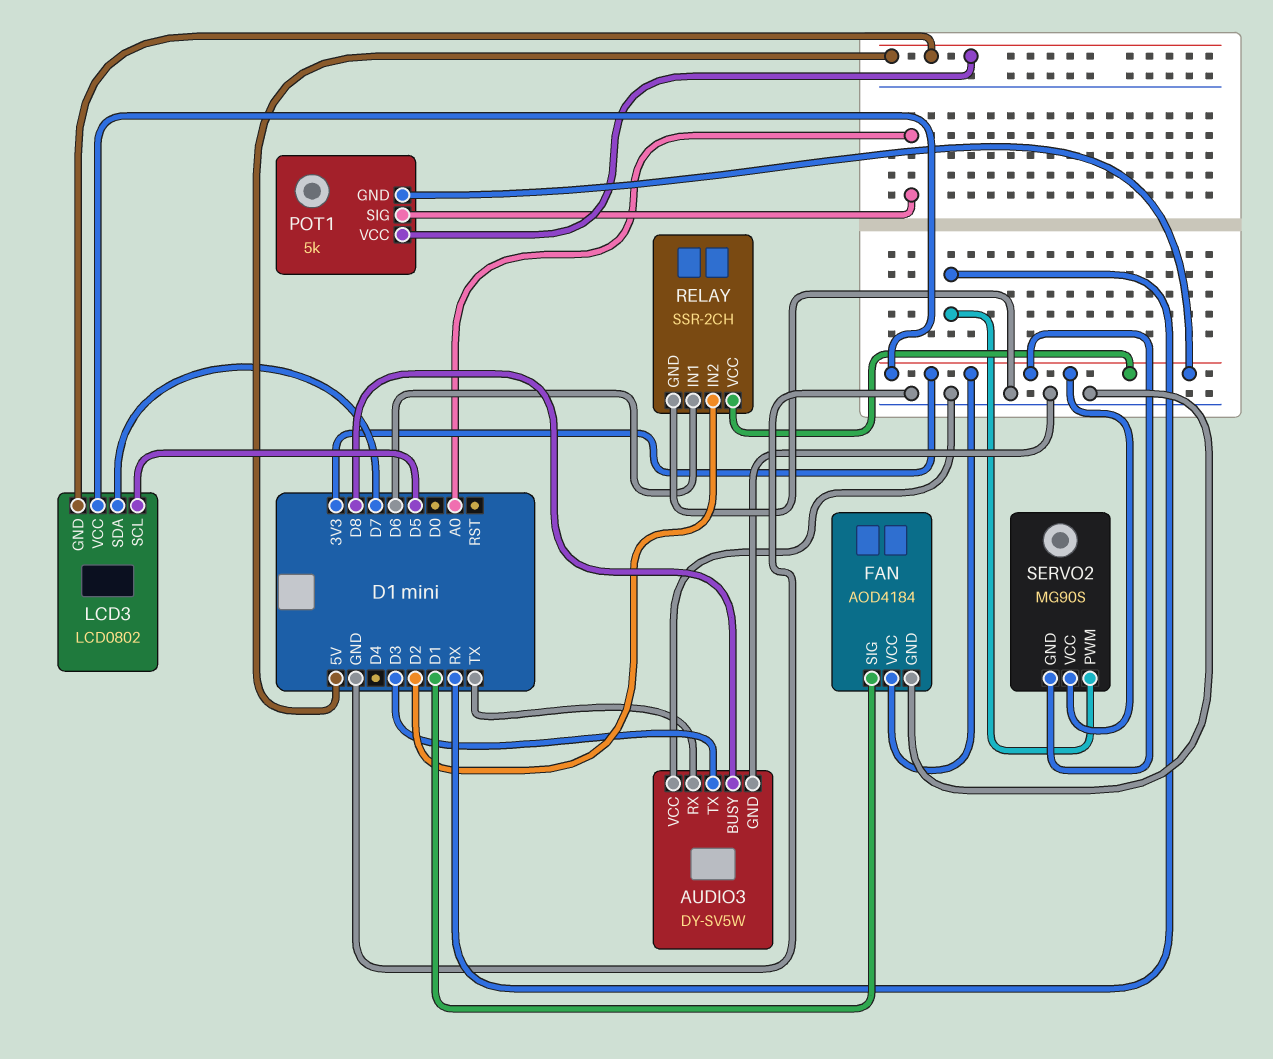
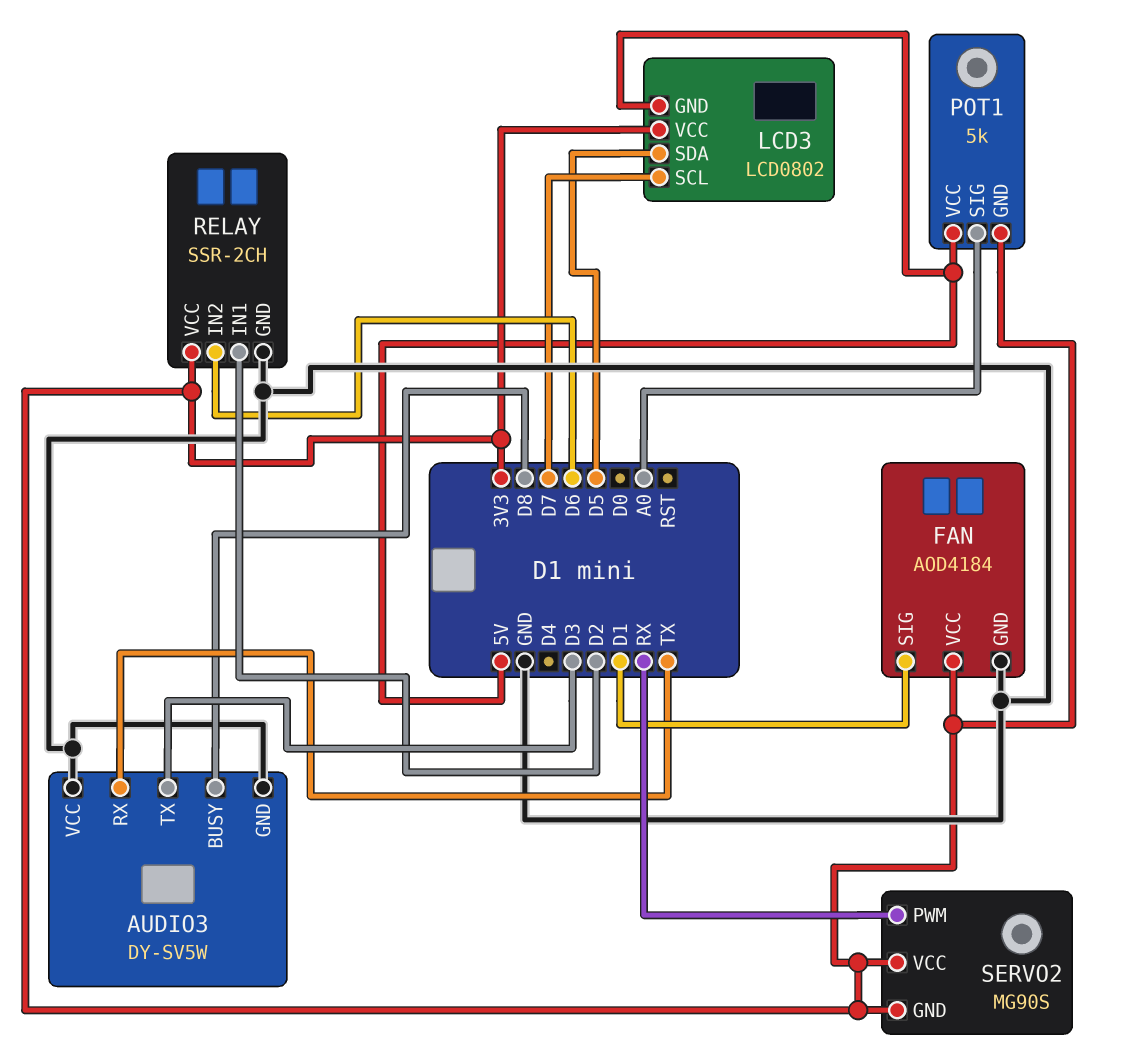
LCD3 pin SCL: D5 -> D7
LCD3 pin SDA: D7 -> D5
RELAY pin IN1: D6 -> D2
RELAY pin IN2: D2 -> D6

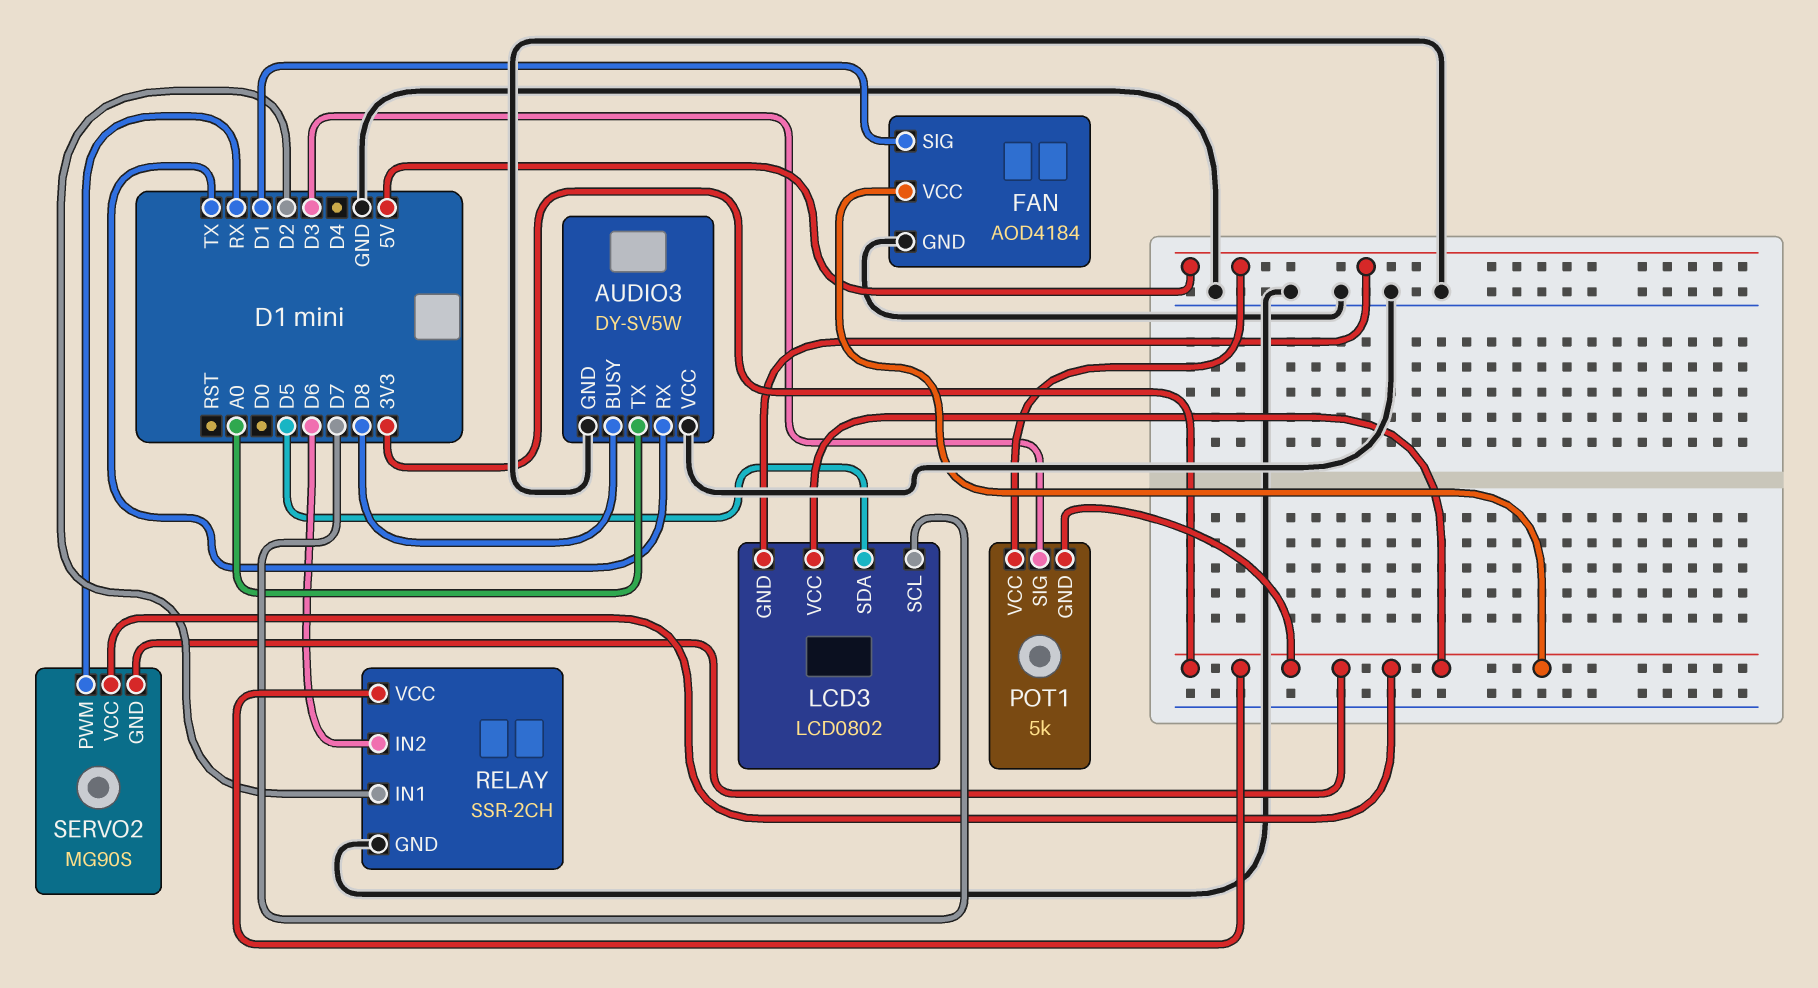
AUDIO3 pin TX: D3 -> A0
POT1 pin SIG: A0 -> D3

